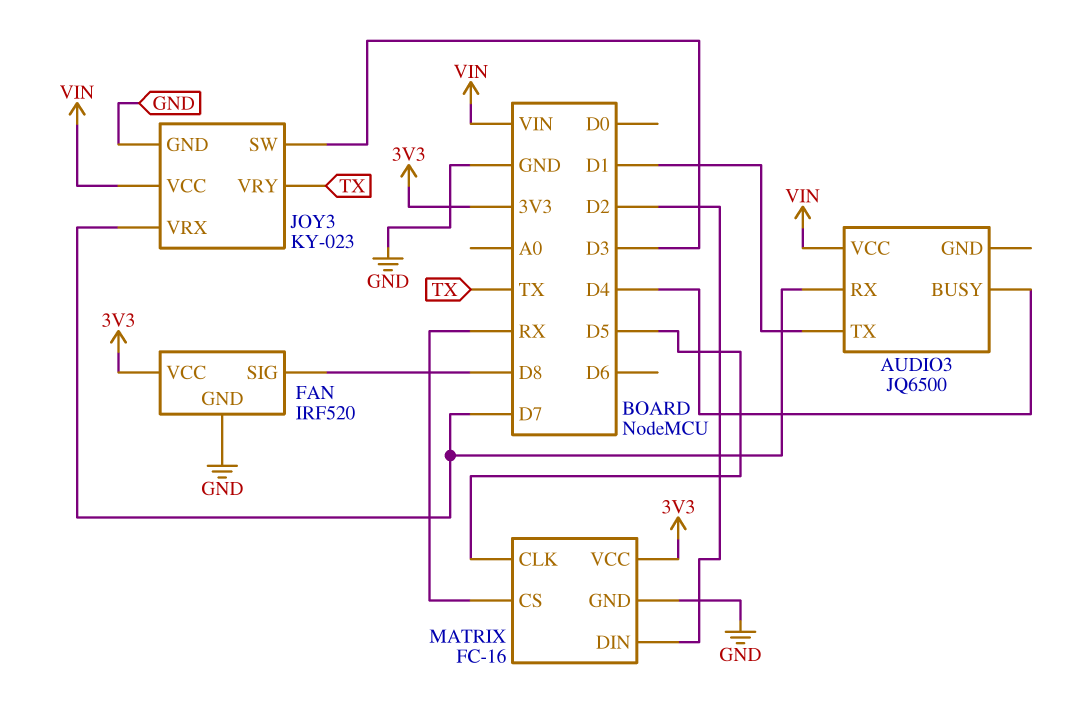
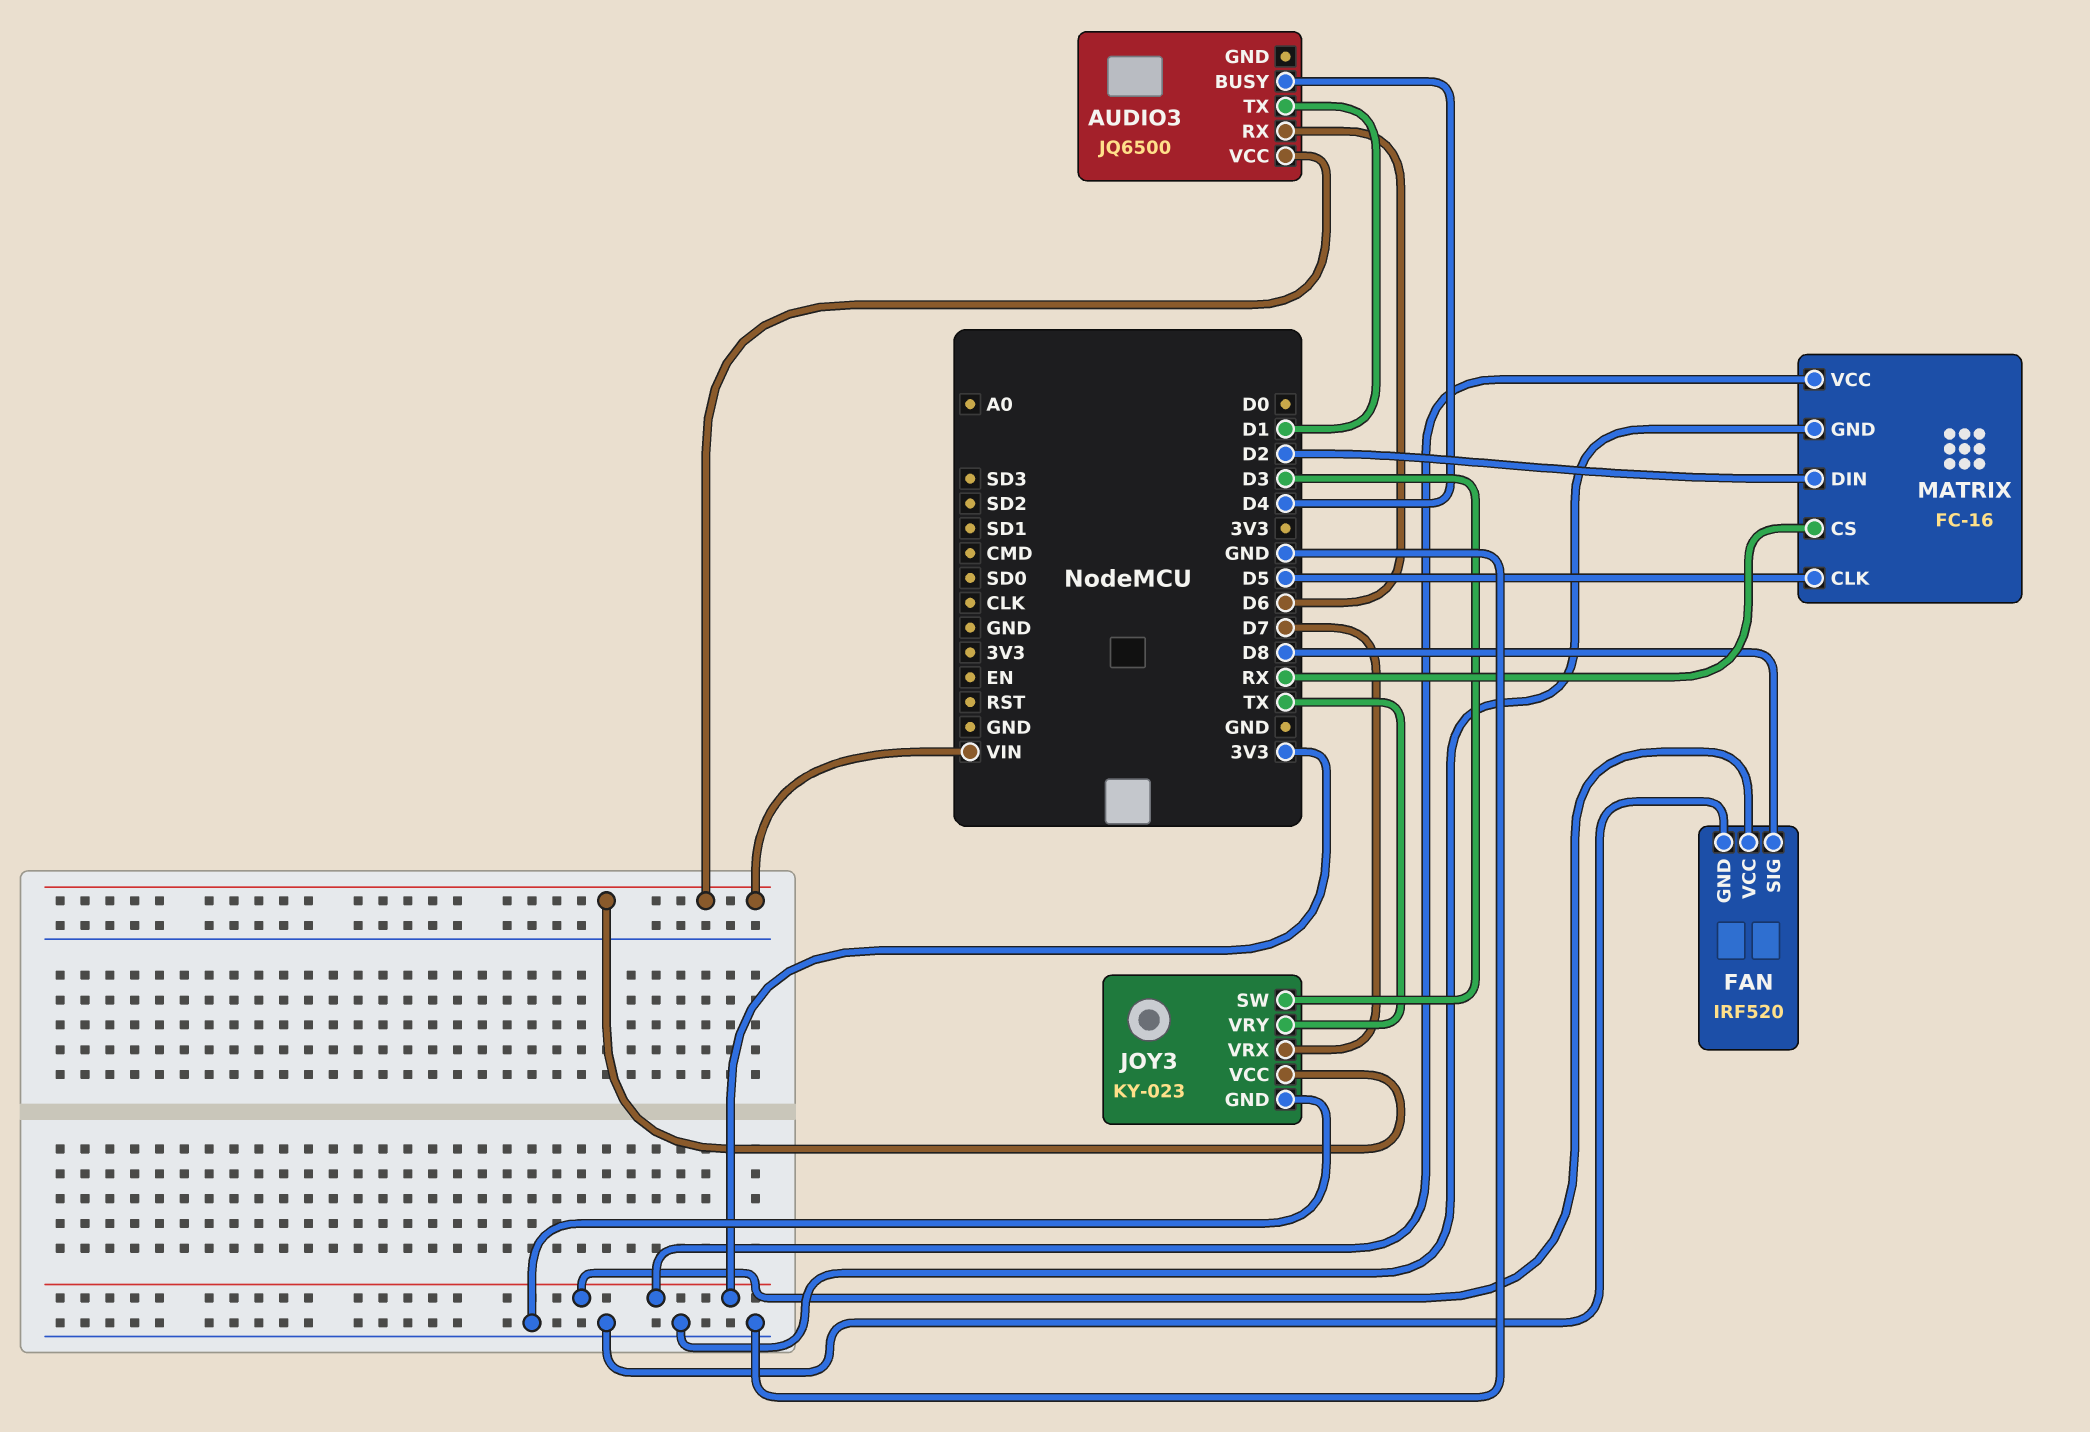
AUDIO3 pin RX: D7 -> D6

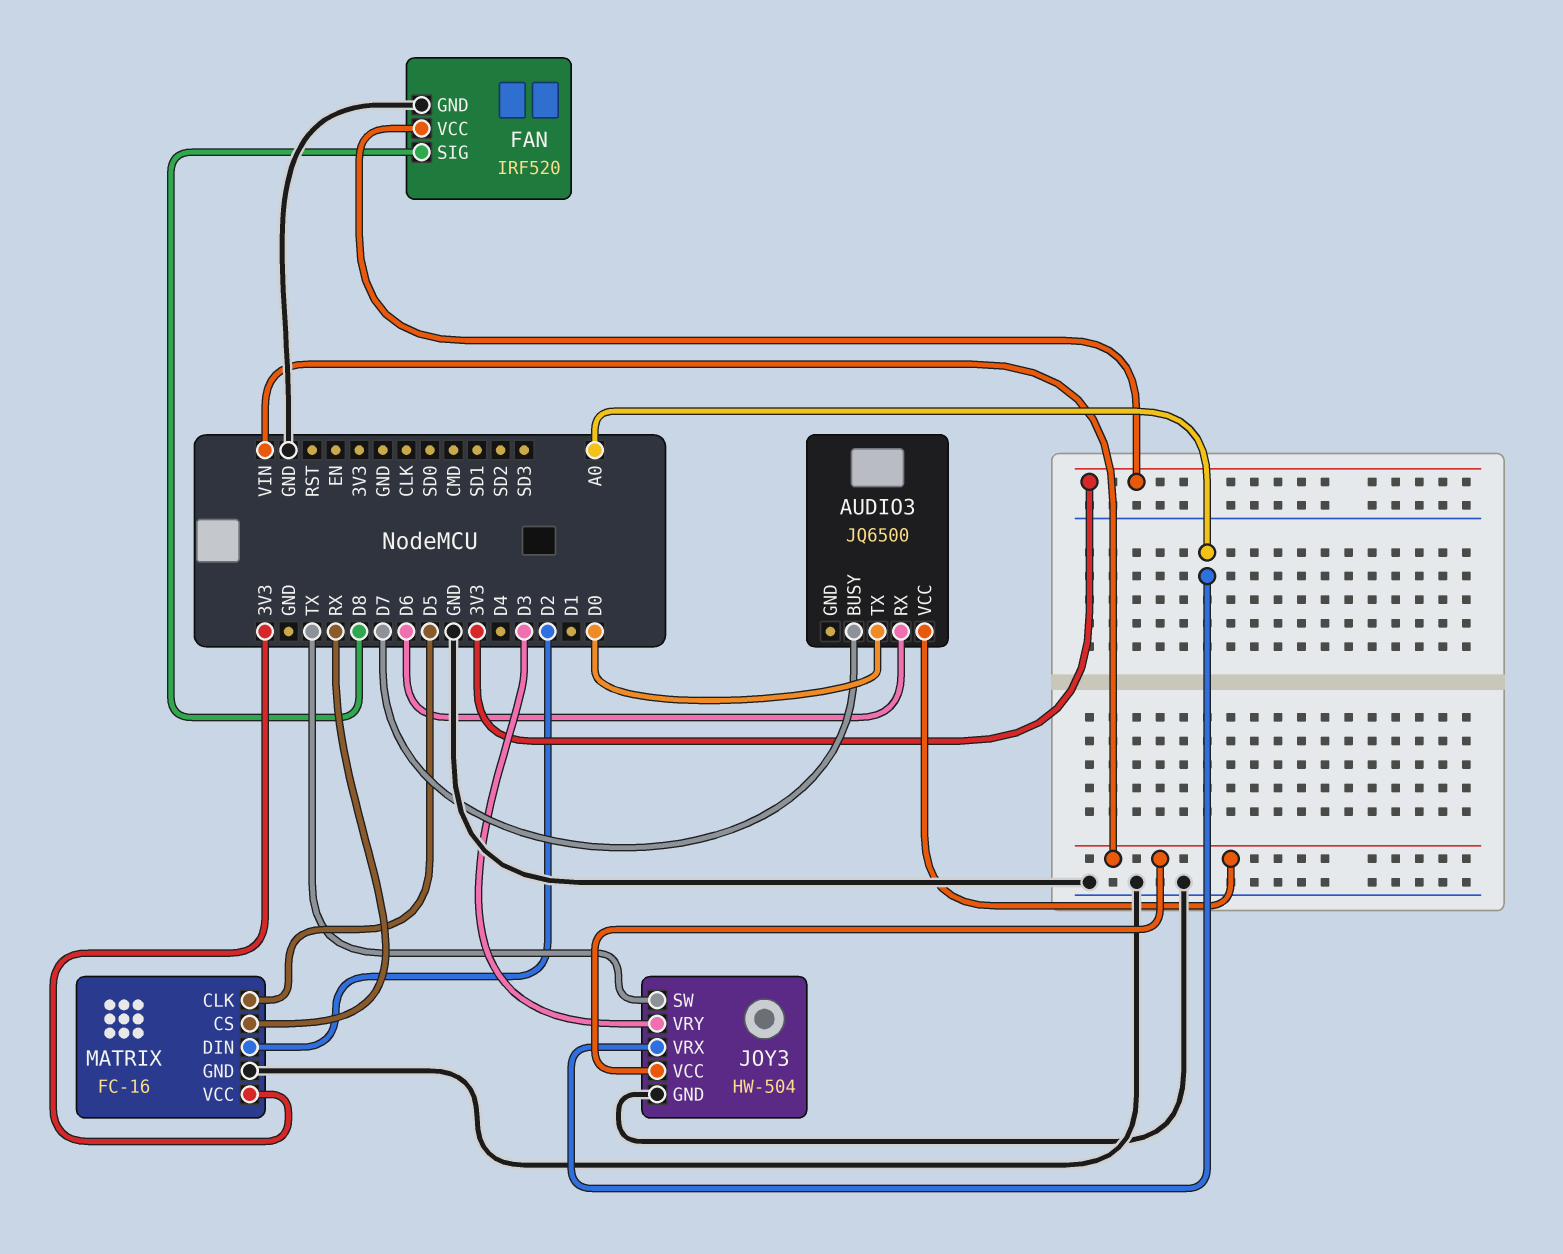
AUDIO3 pin BUSY: D4 -> D7
AUDIO3 pin TX: D1 -> D0
JOY3: KY-023 -> HW-504
JOY3 pin SW: D3 -> TX
JOY3 pin VRX: D7 -> A0
JOY3 pin VRY: TX -> D3

